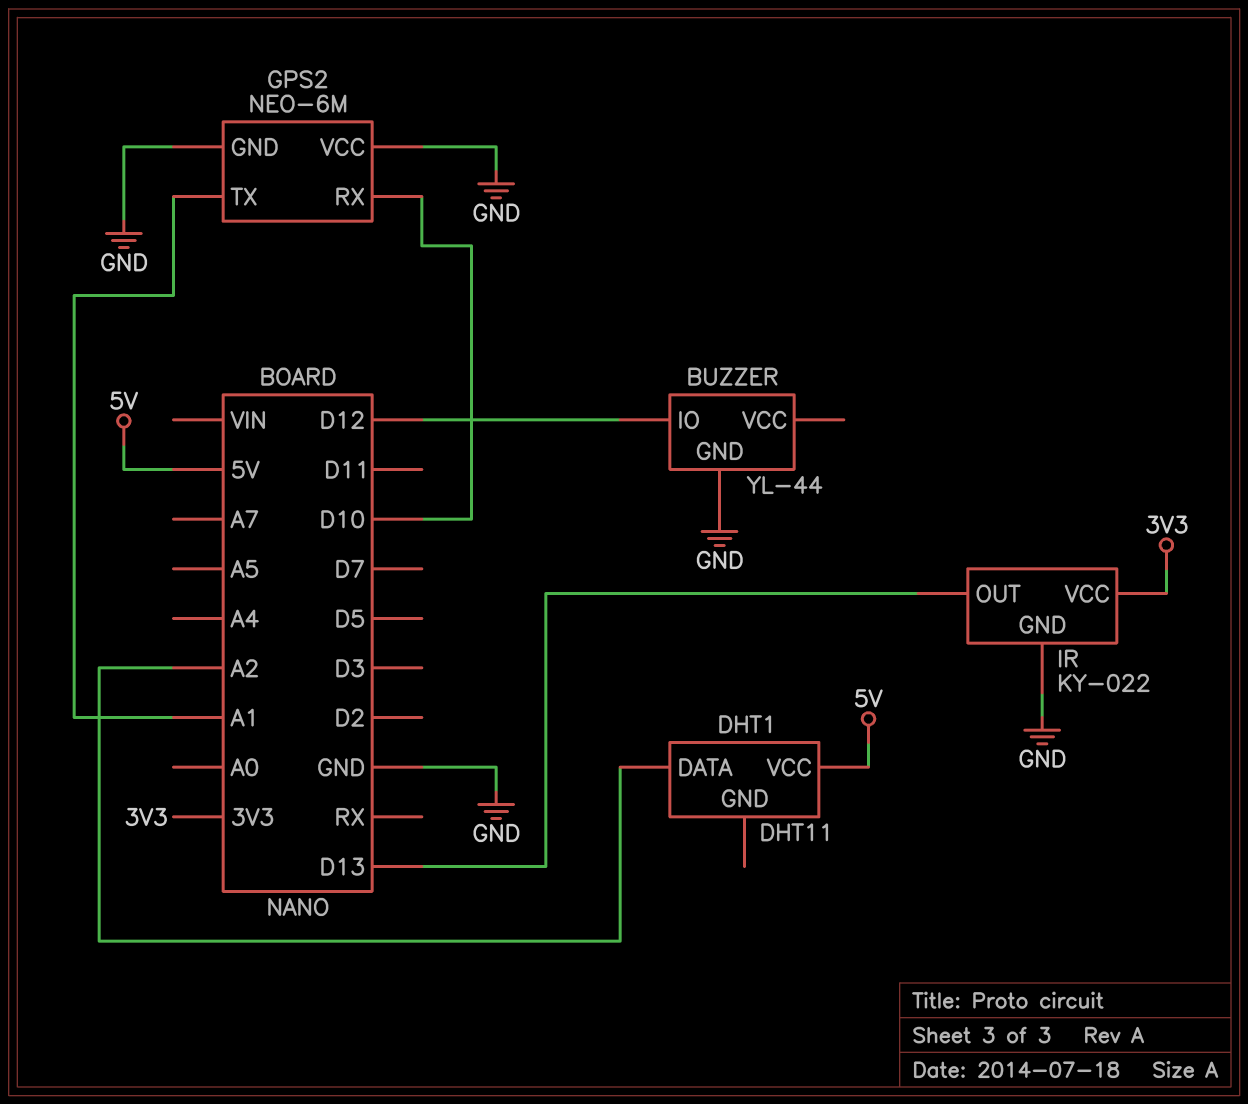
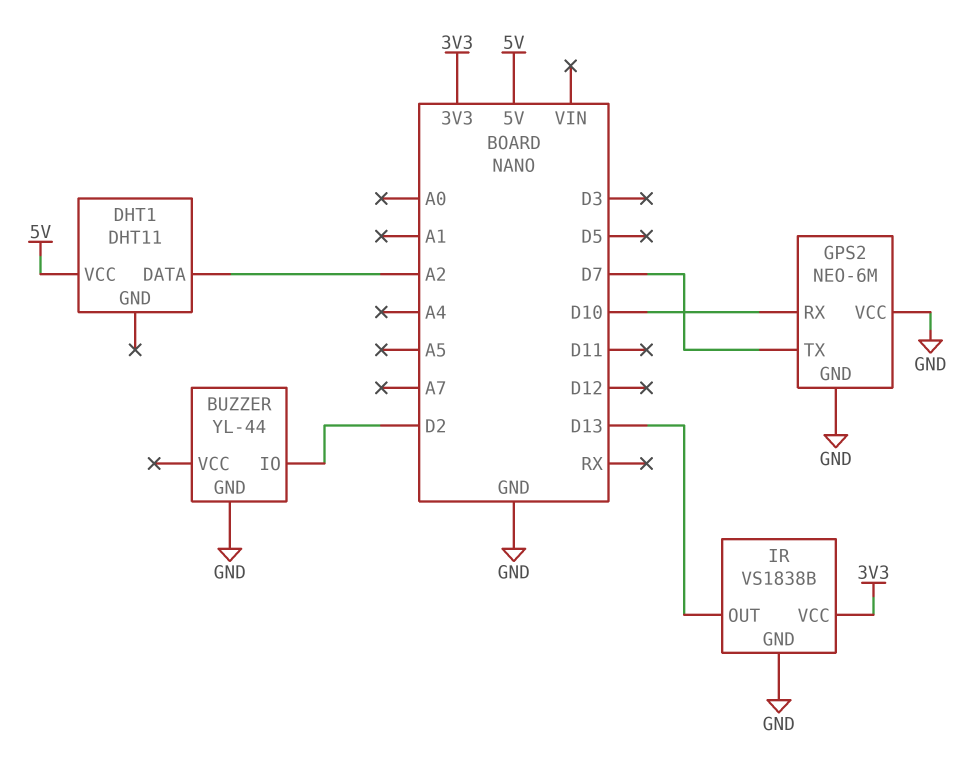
BUZZER pin IO: D12 -> D2
GPS2 pin TX: A1 -> D7
IR: KY-022 -> VS1838B

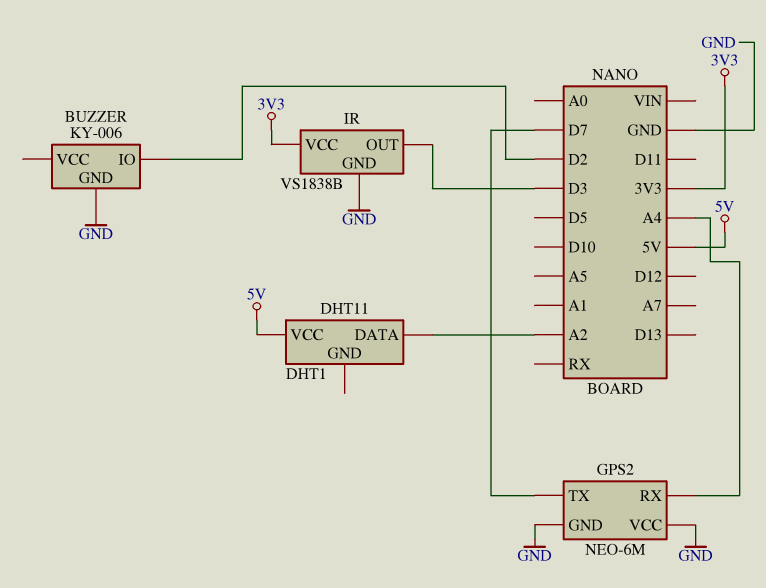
BUZZER: YL-44 -> KY-006
GPS2 pin RX: D10 -> A4
IR pin OUT: D13 -> D3

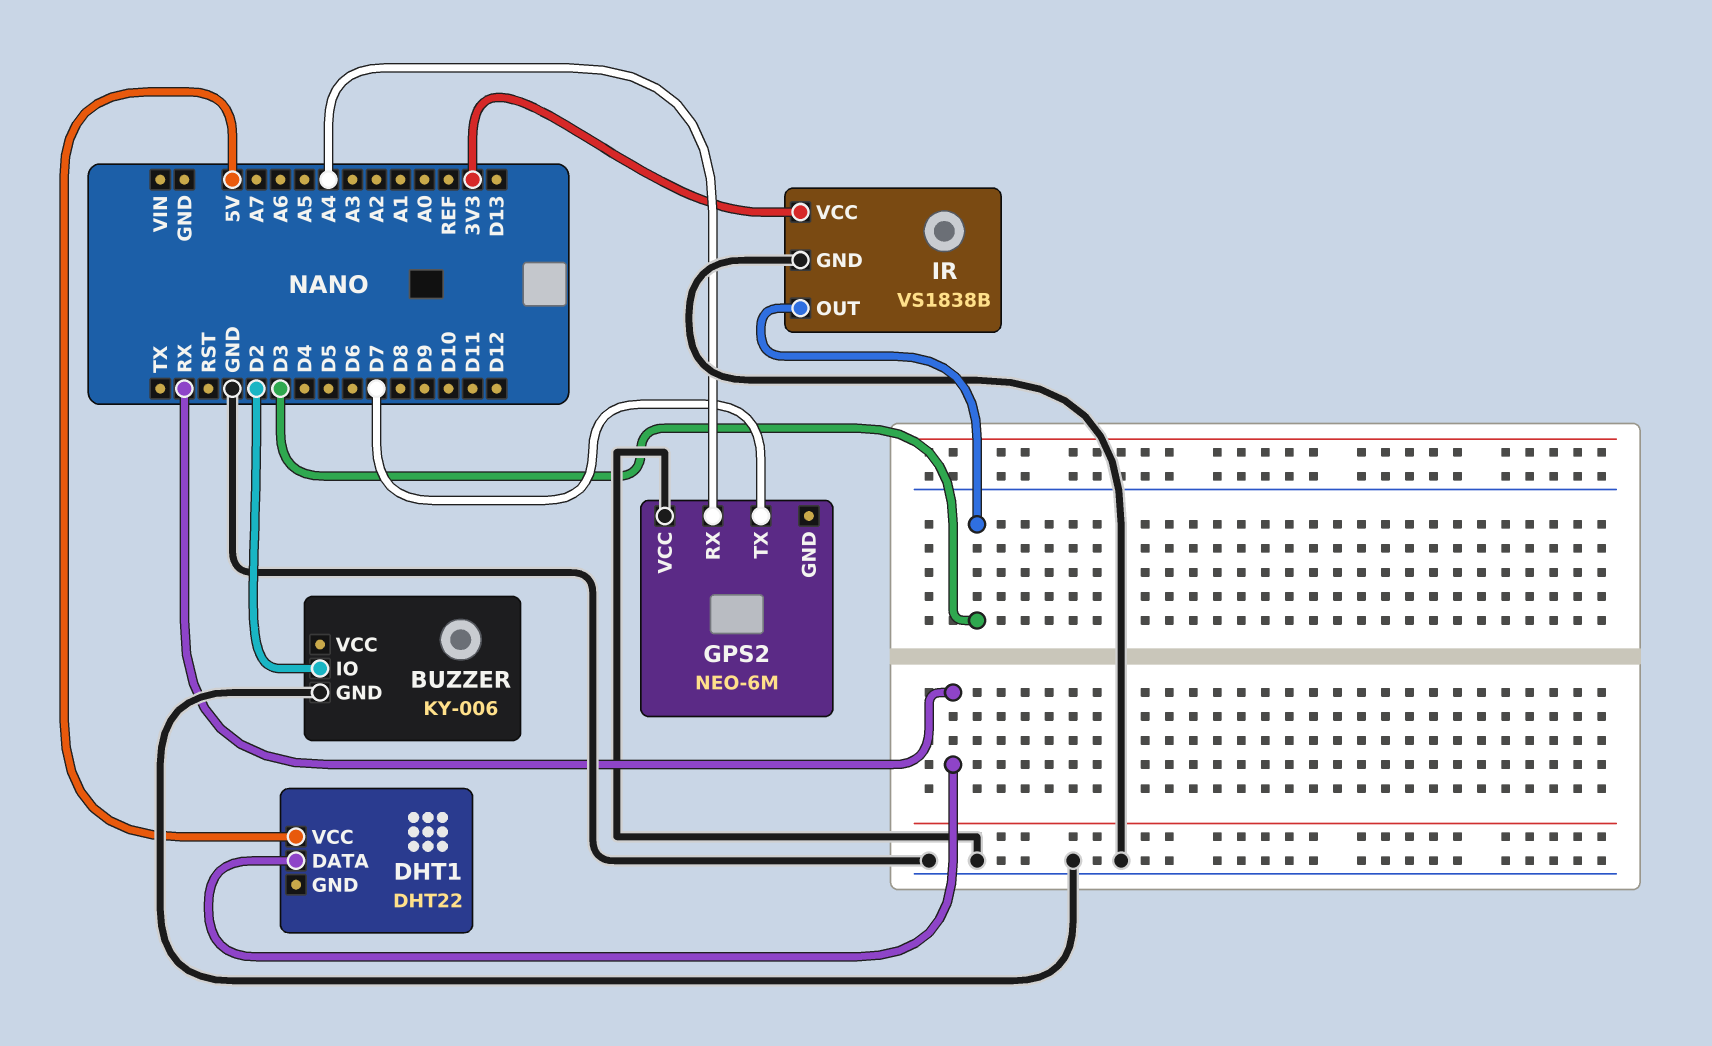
DHT1: DHT11 -> DHT22
DHT1 pin DATA: A2 -> RX
GPS2 pin GND: GND -> none

